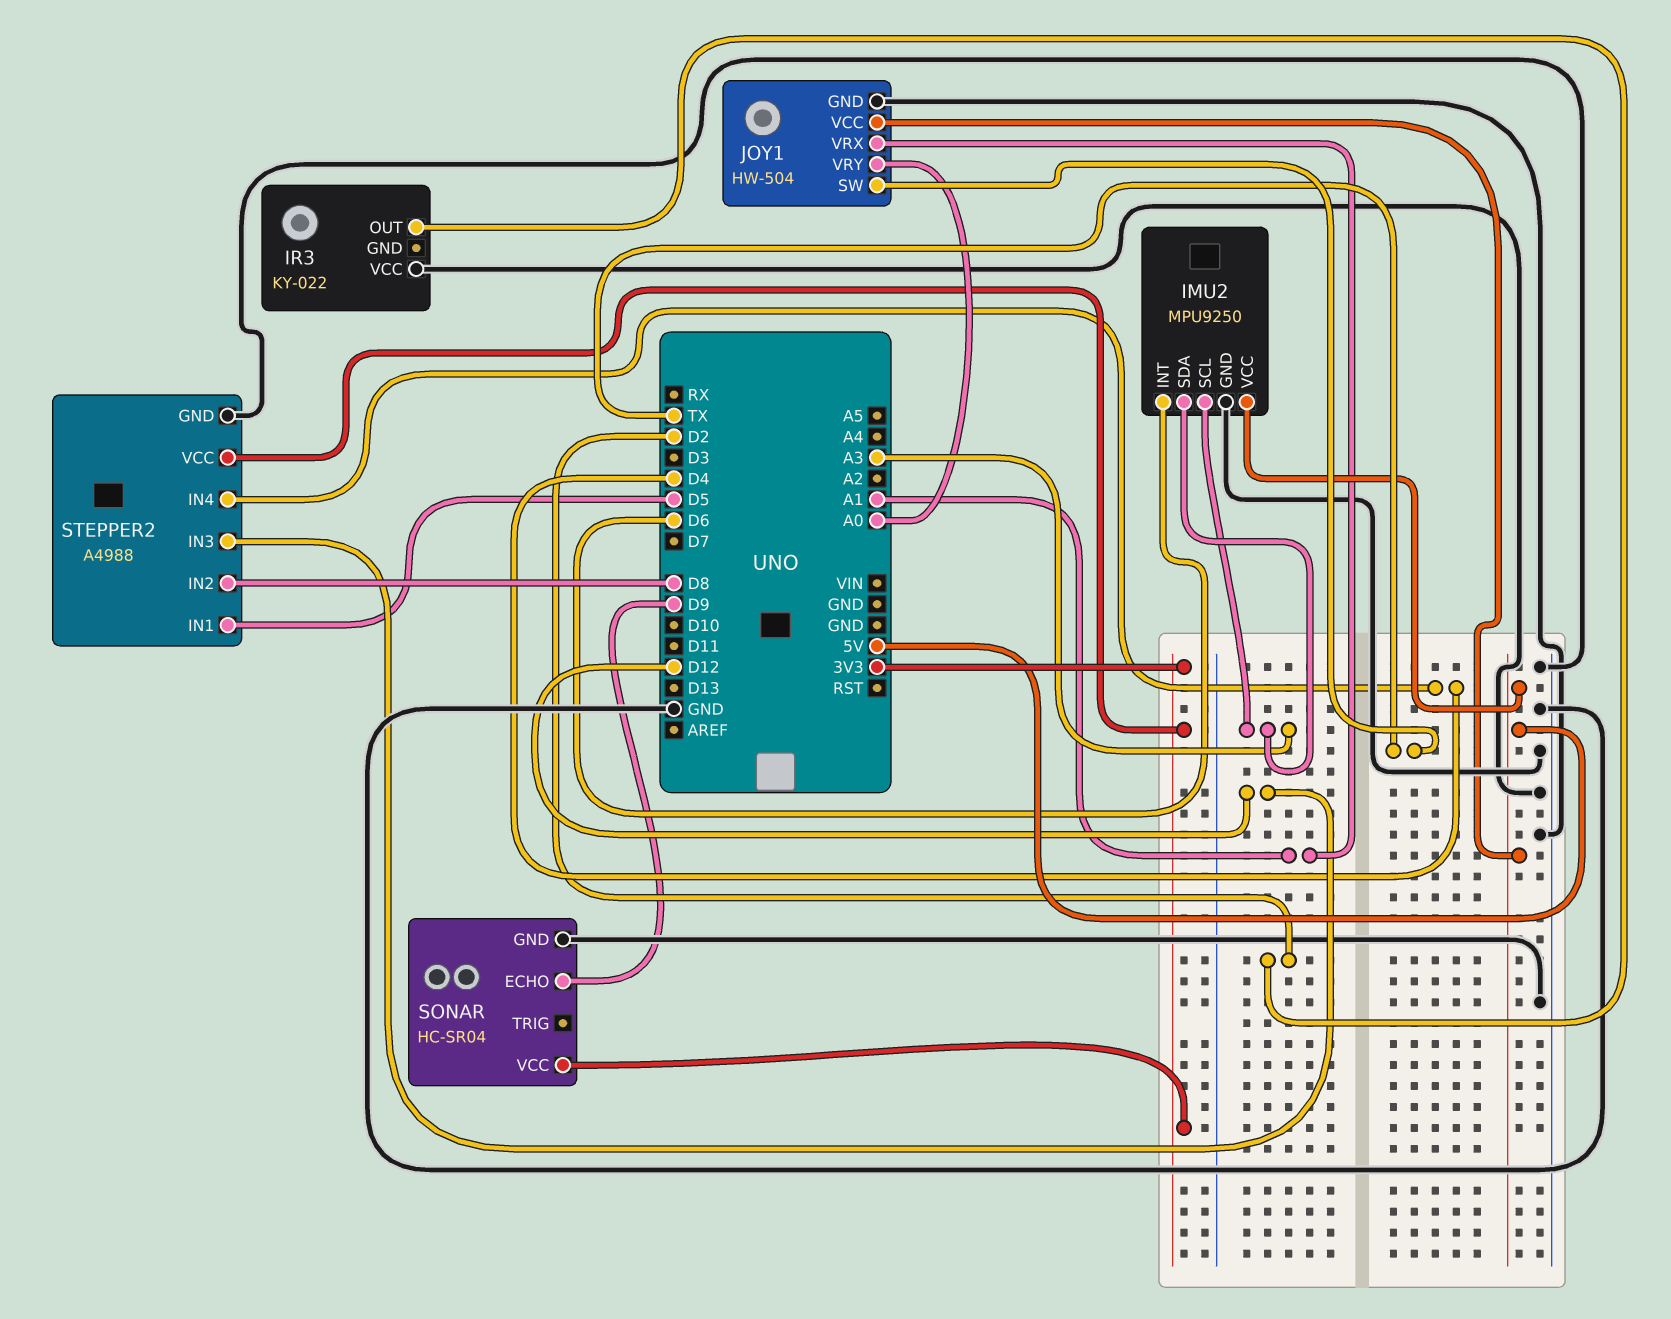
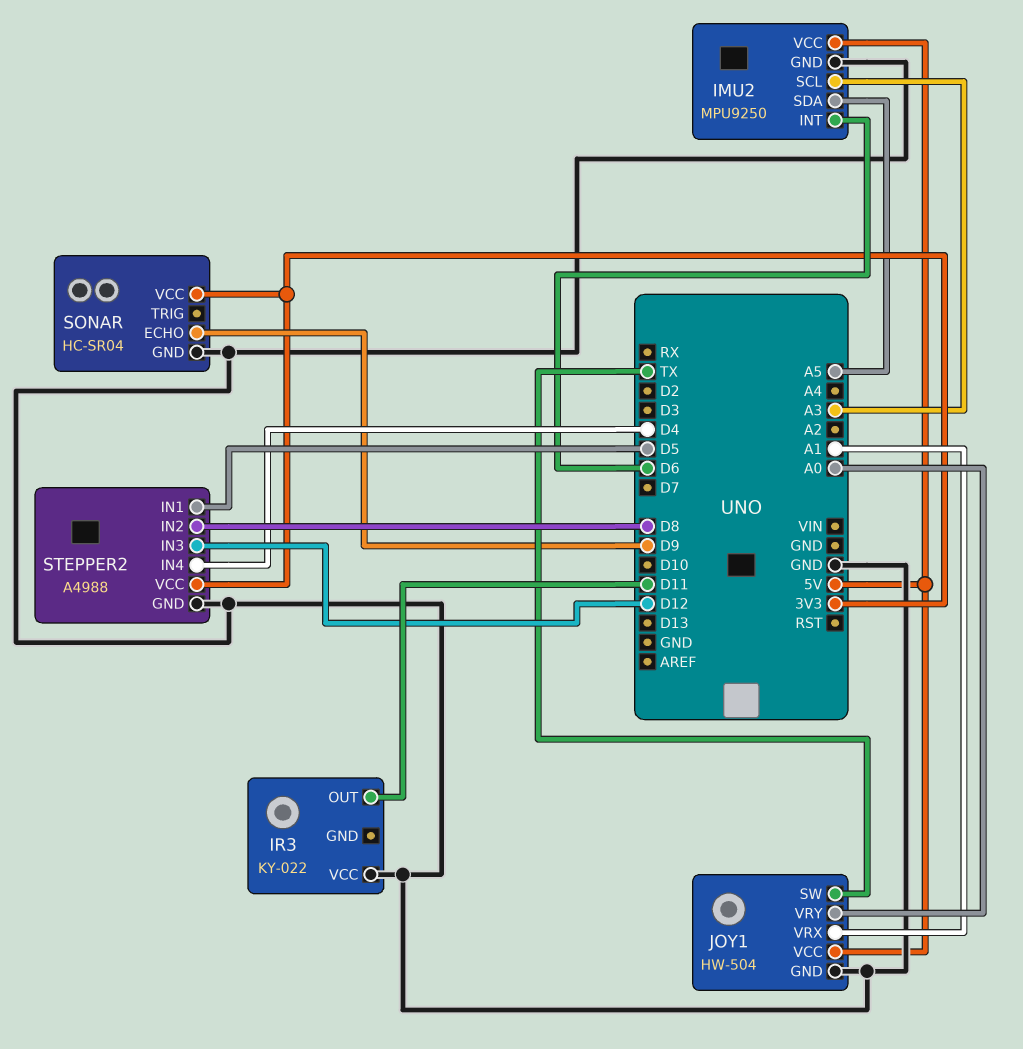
IMU2 pin SDA: A3 -> A5
IR3 pin OUT: D2 -> D11

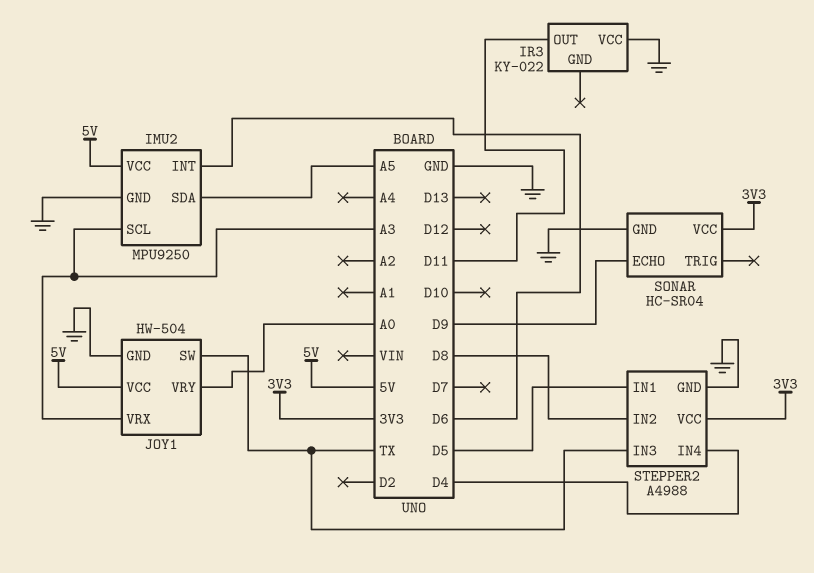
JOY1 pin VRX: A1 -> A3
STEPPER2 pin IN3: D12 -> TX

